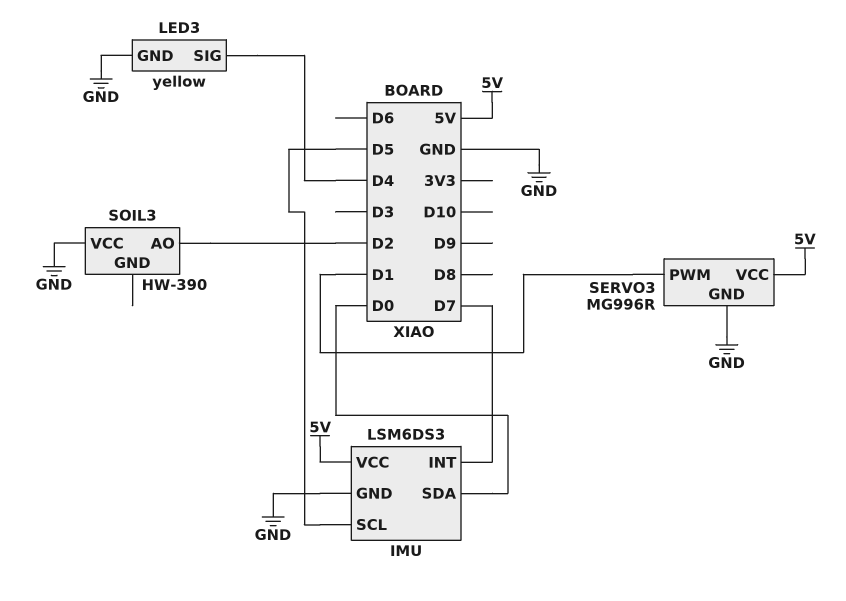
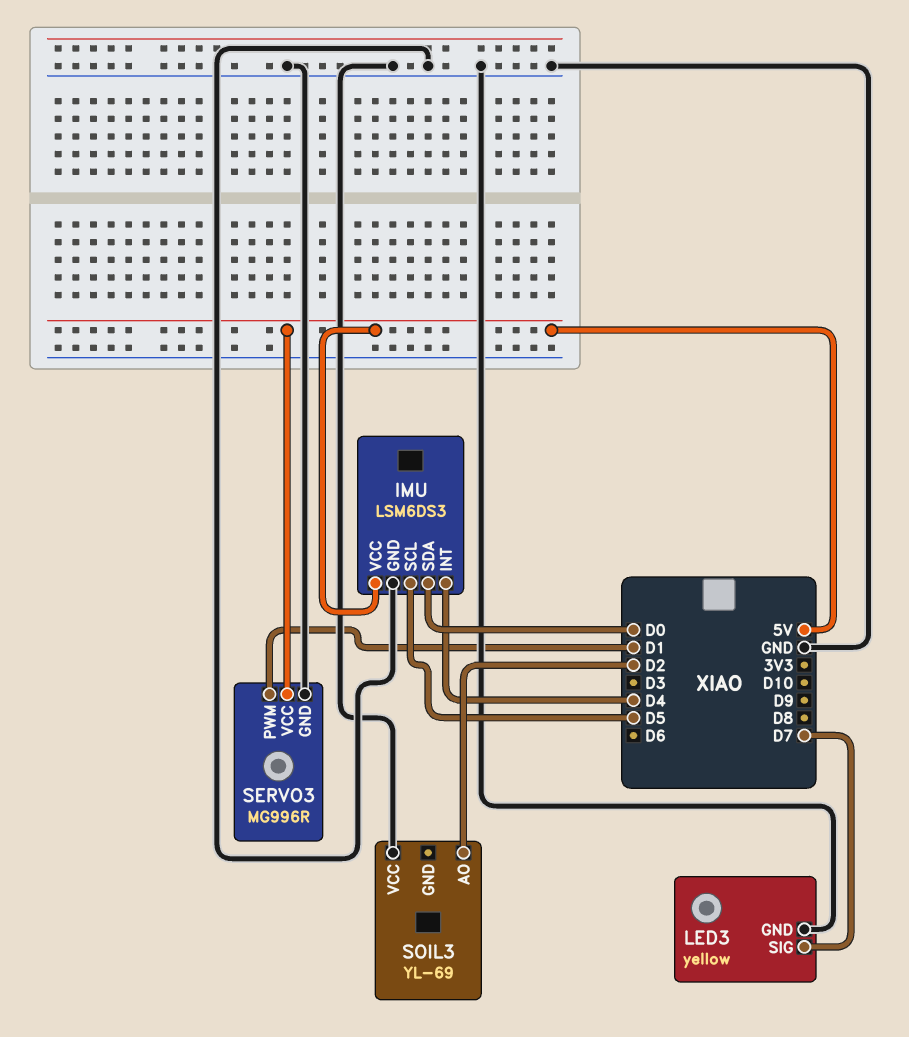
IMU pin INT: D7 -> D4
LED3 pin SIG: D4 -> D7
SOIL3: HW-390 -> YL-69

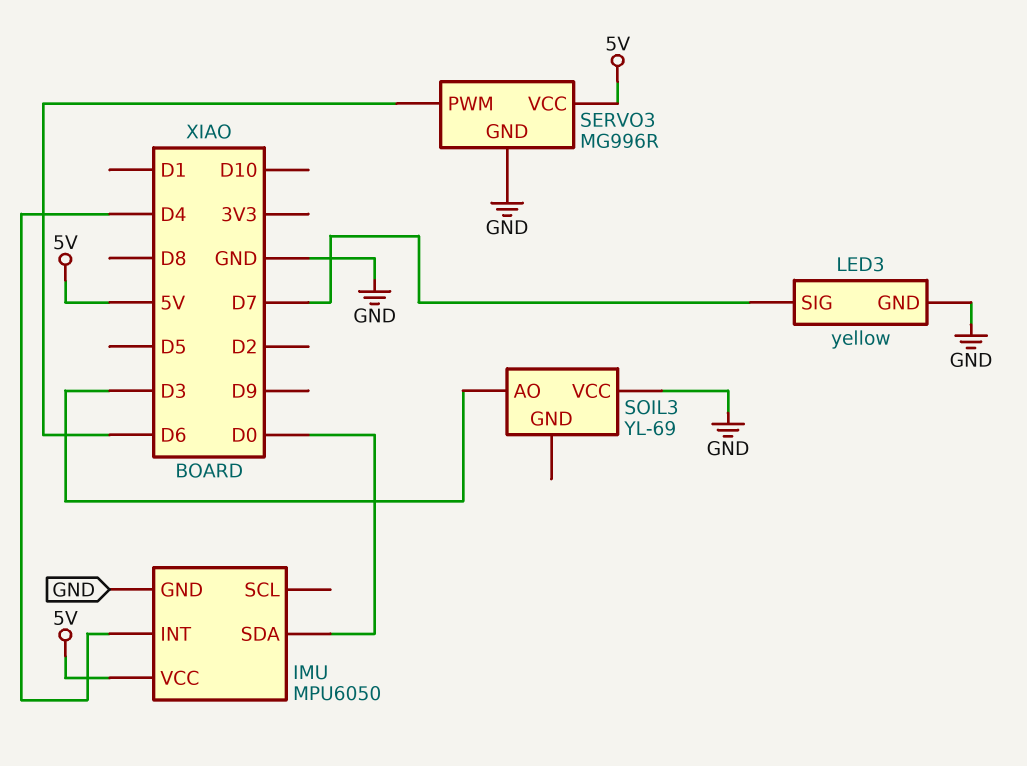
IMU: LSM6DS3 -> MPU6050
IMU pin SCL: D5 -> none
SERVO3 pin PWM: D1 -> D6
SOIL3 pin AO: D2 -> D3

